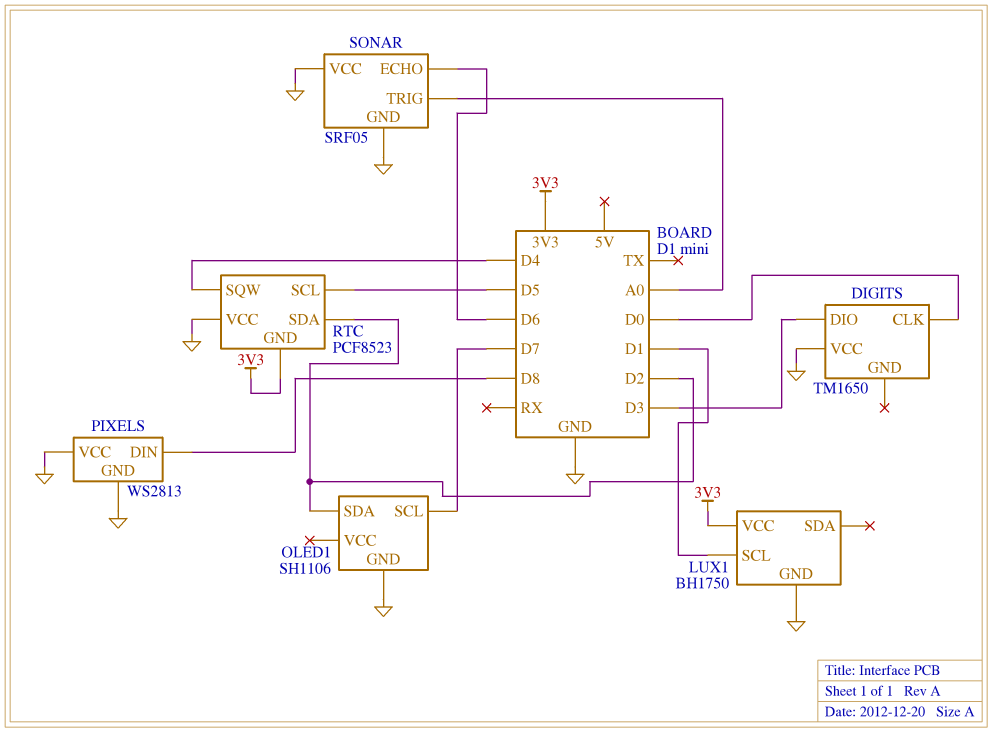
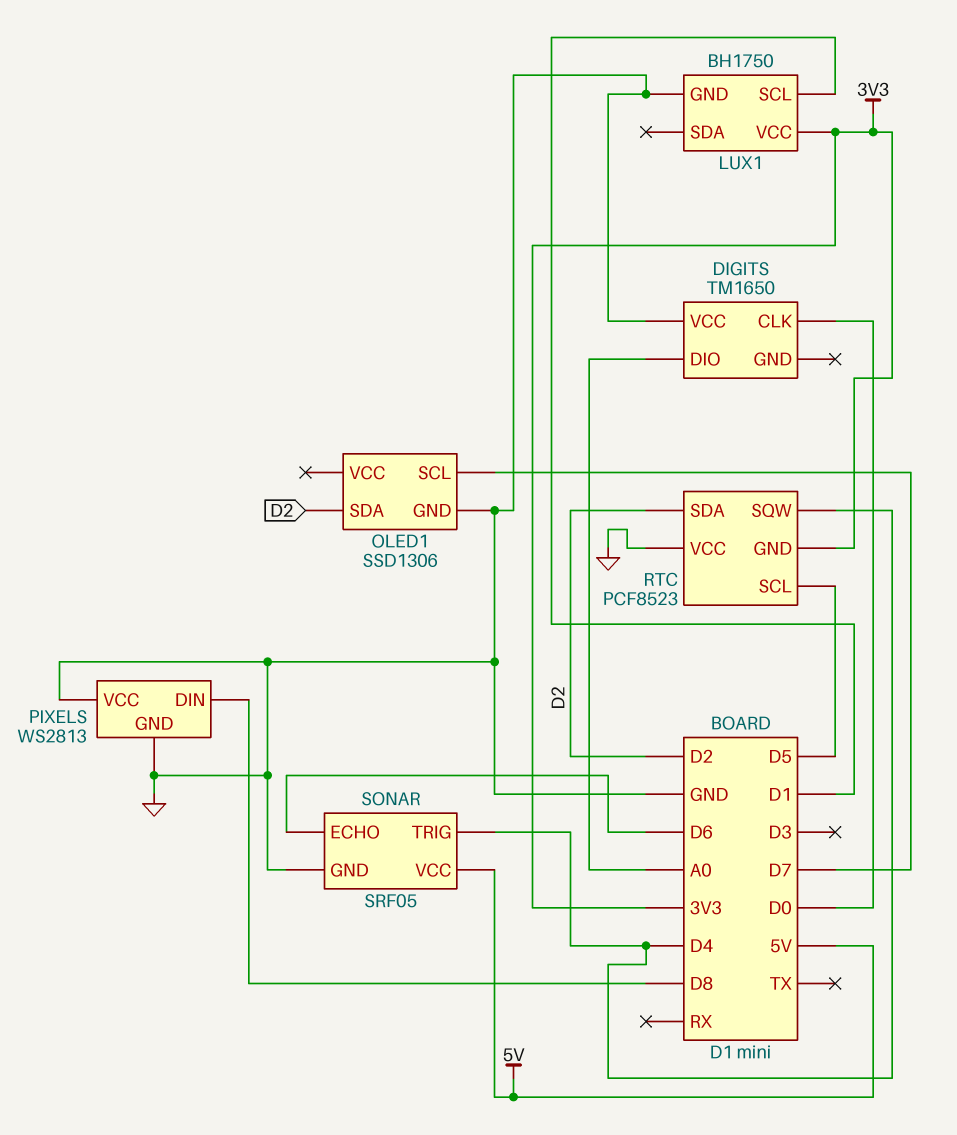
DIGITS pin DIO: D3 -> A0
OLED1: SH1106 -> SSD1306
SONAR pin TRIG: A0 -> D4
SONAR pin VCC: GND -> 5V

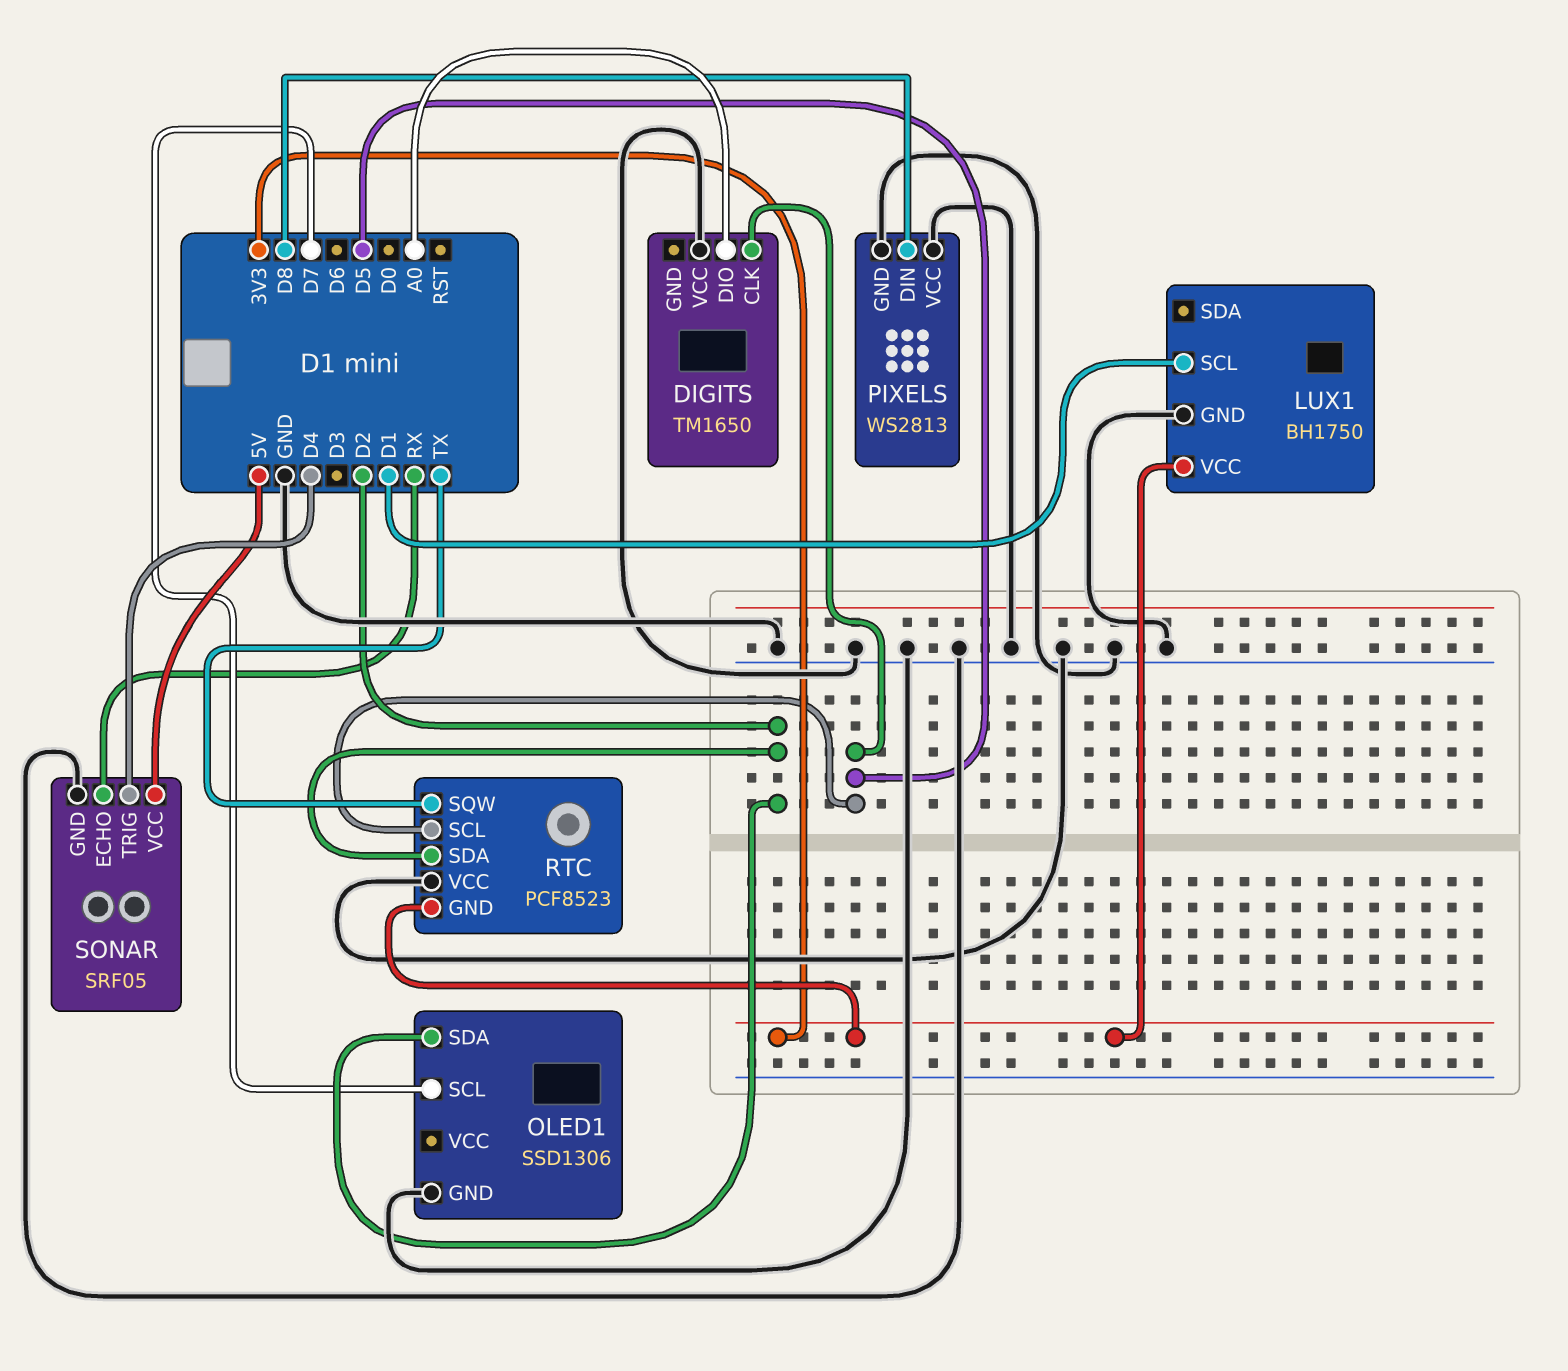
DIGITS pin CLK: D0 -> D5
RTC pin SQW: D4 -> TX
SONAR pin ECHO: D6 -> RX

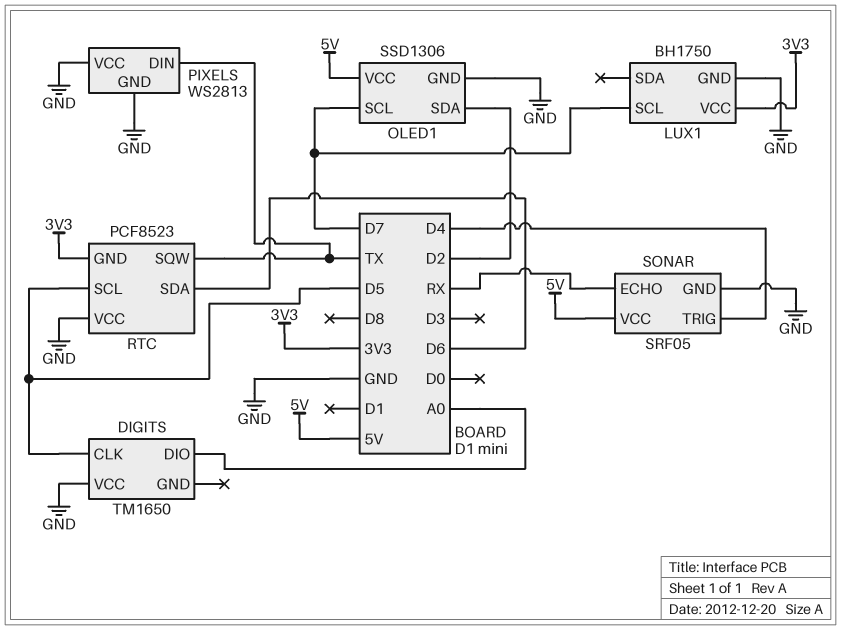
LUX1 pin SCL: D1 -> D7
OLED1 pin VCC: none -> 5V
PIXELS pin DIN: D8 -> TX
RTC pin SDA: D2 -> D6

